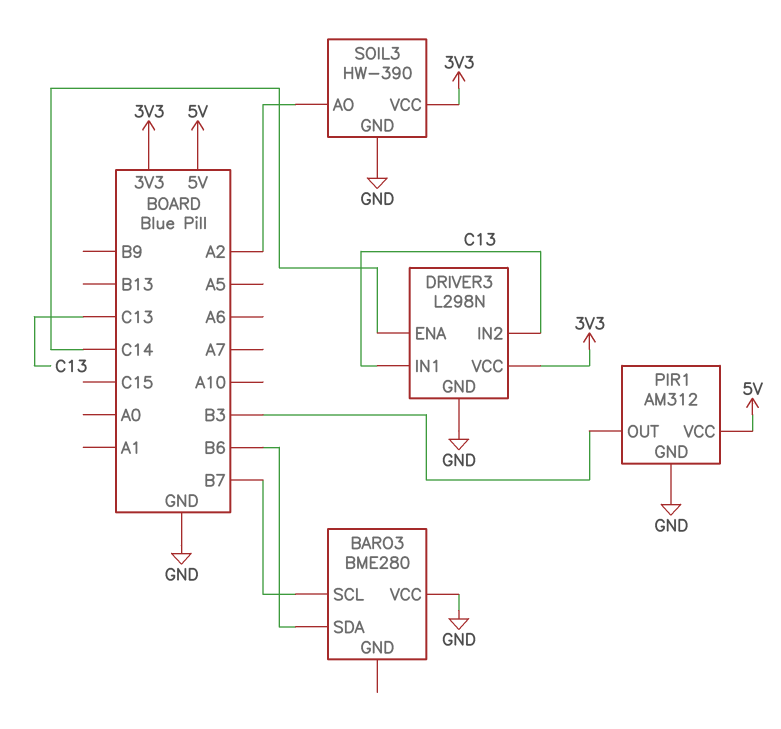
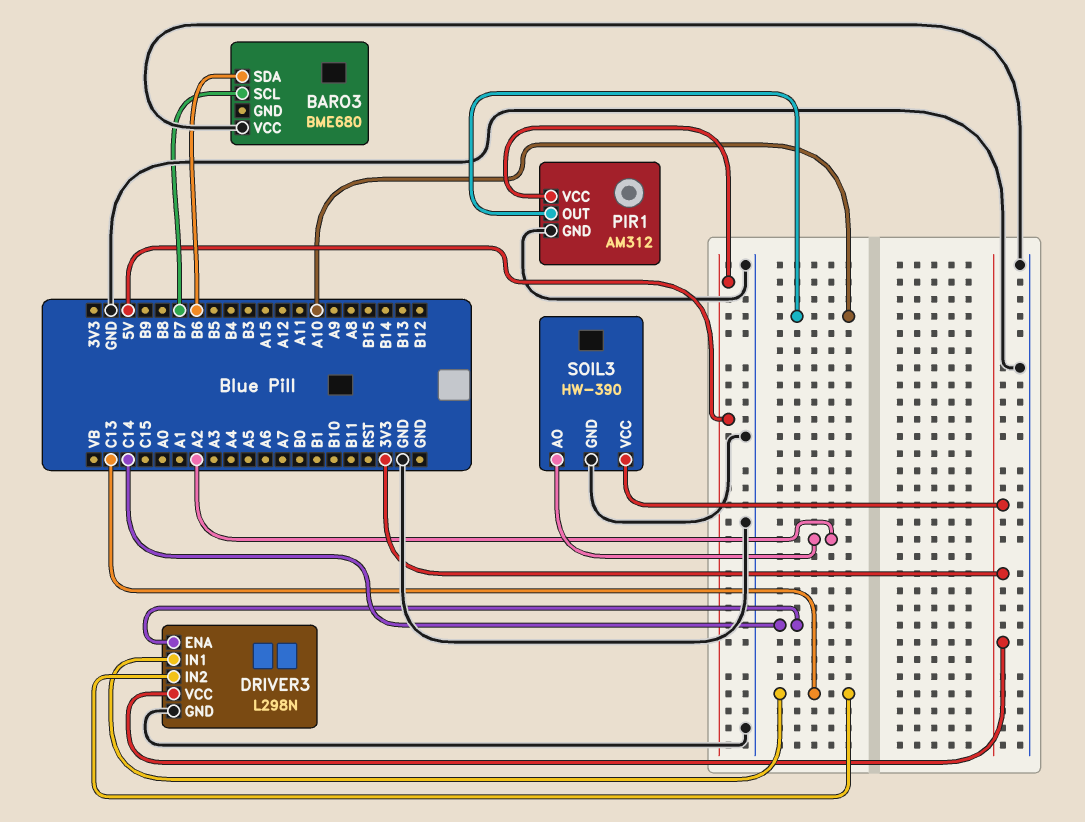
BARO3: BME280 -> BME680
PIR1 pin OUT: B3 -> A10

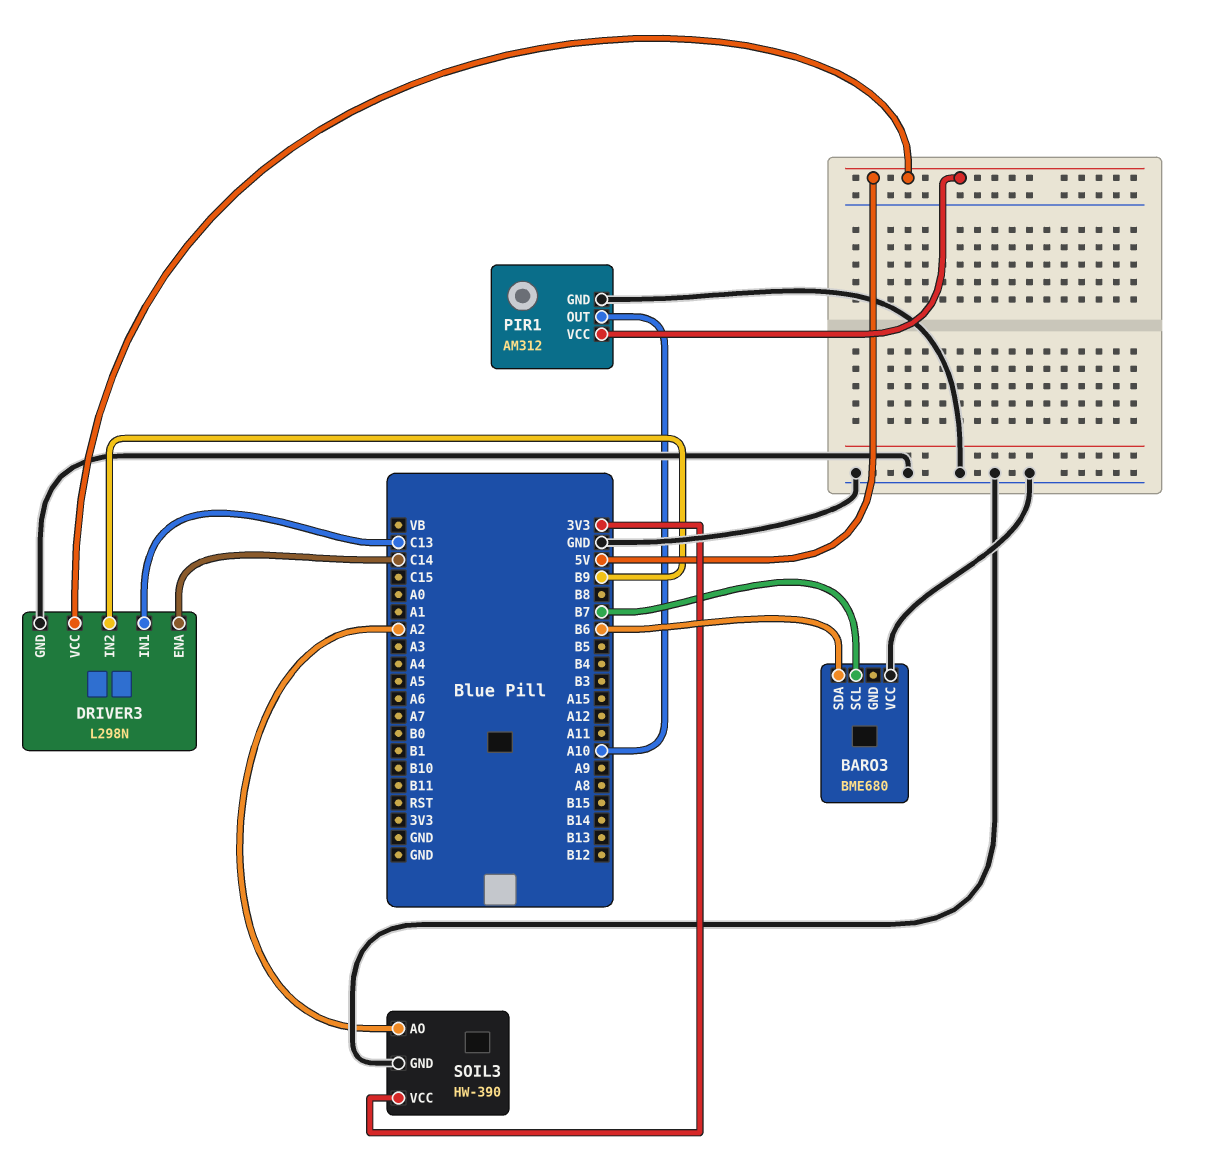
DRIVER3 pin IN2: C13 -> B9
DRIVER3 pin VCC: 3V3 -> 5V

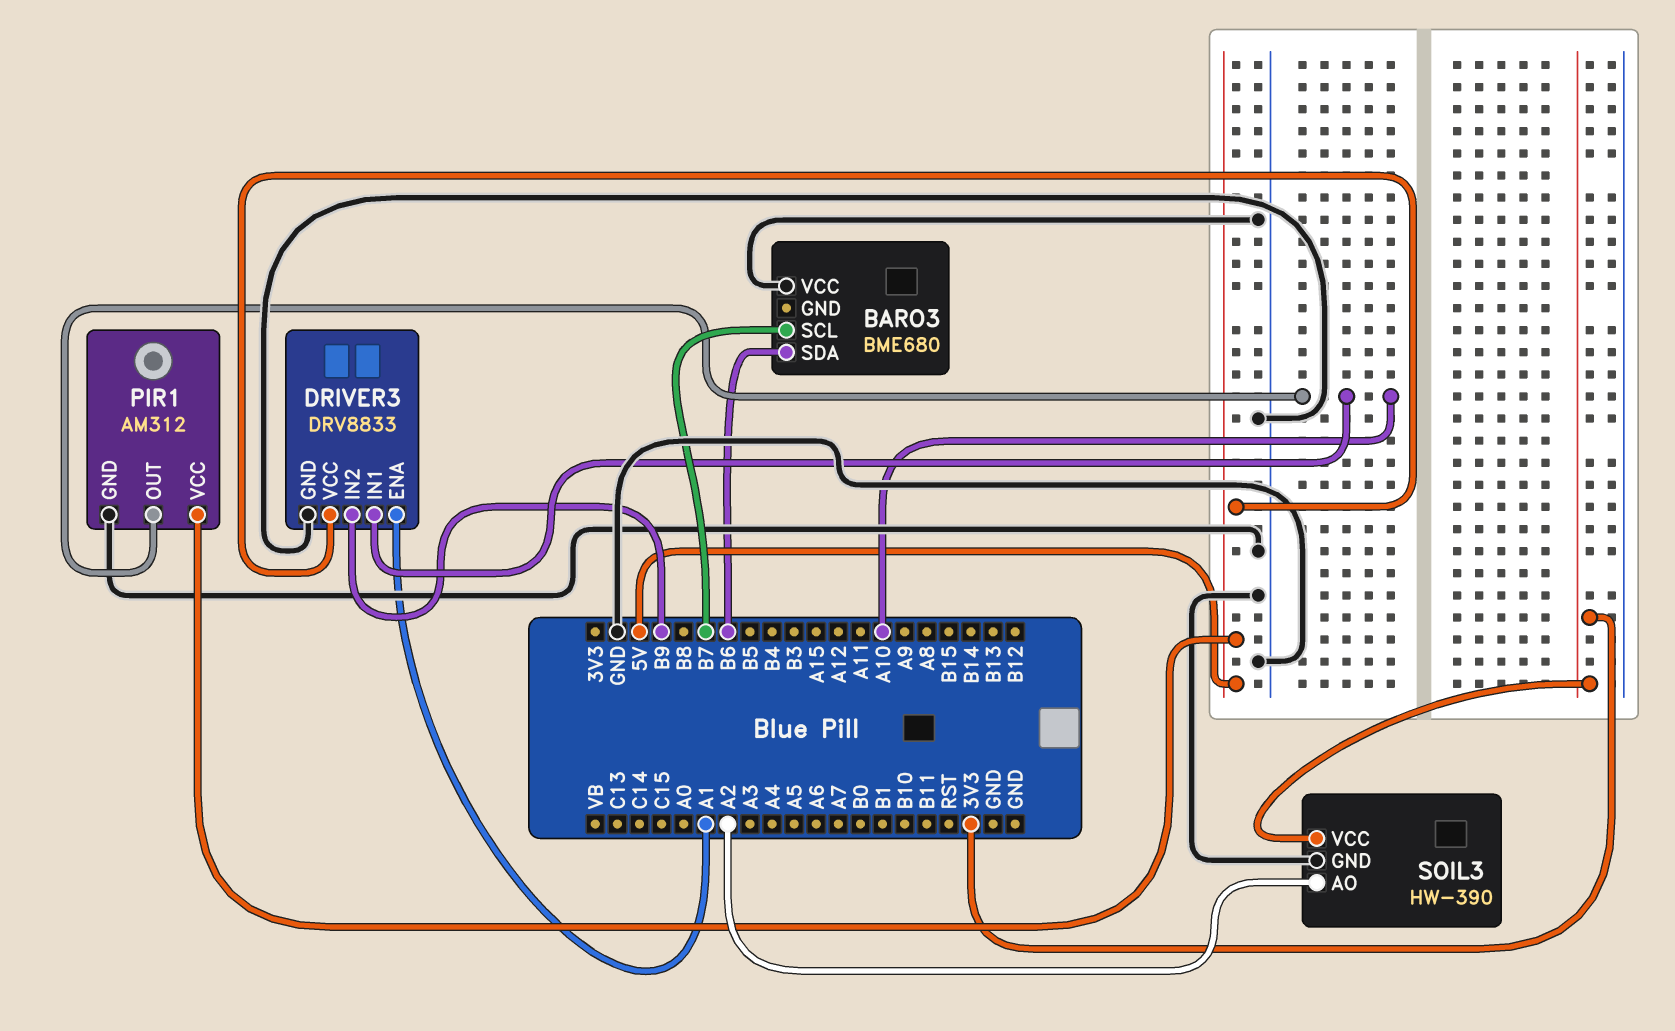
DRIVER3: L298N -> DRV8833
DRIVER3 pin ENA: C14 -> A1
DRIVER3 pin IN1: C13 -> A10

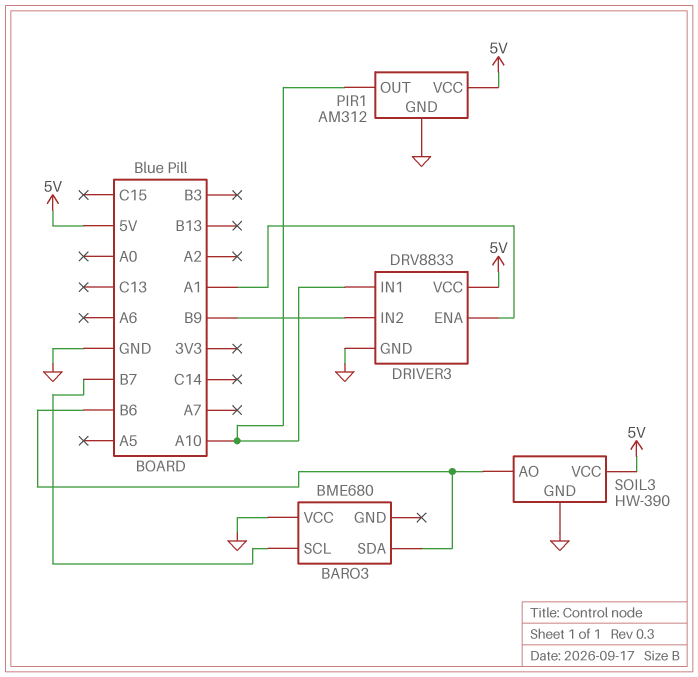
SOIL3 pin AO: A2 -> B6
SOIL3 pin VCC: 3V3 -> 5V

